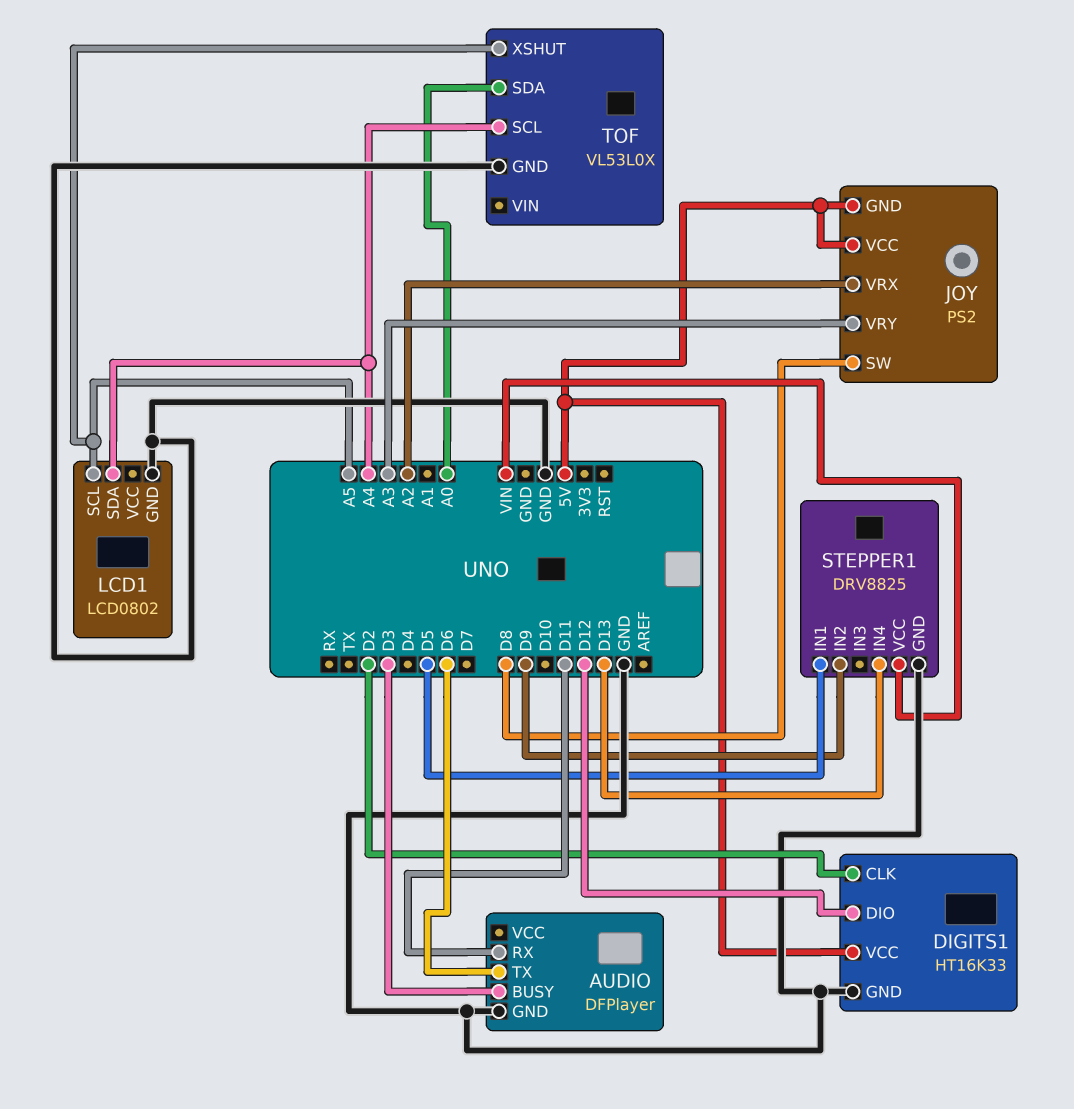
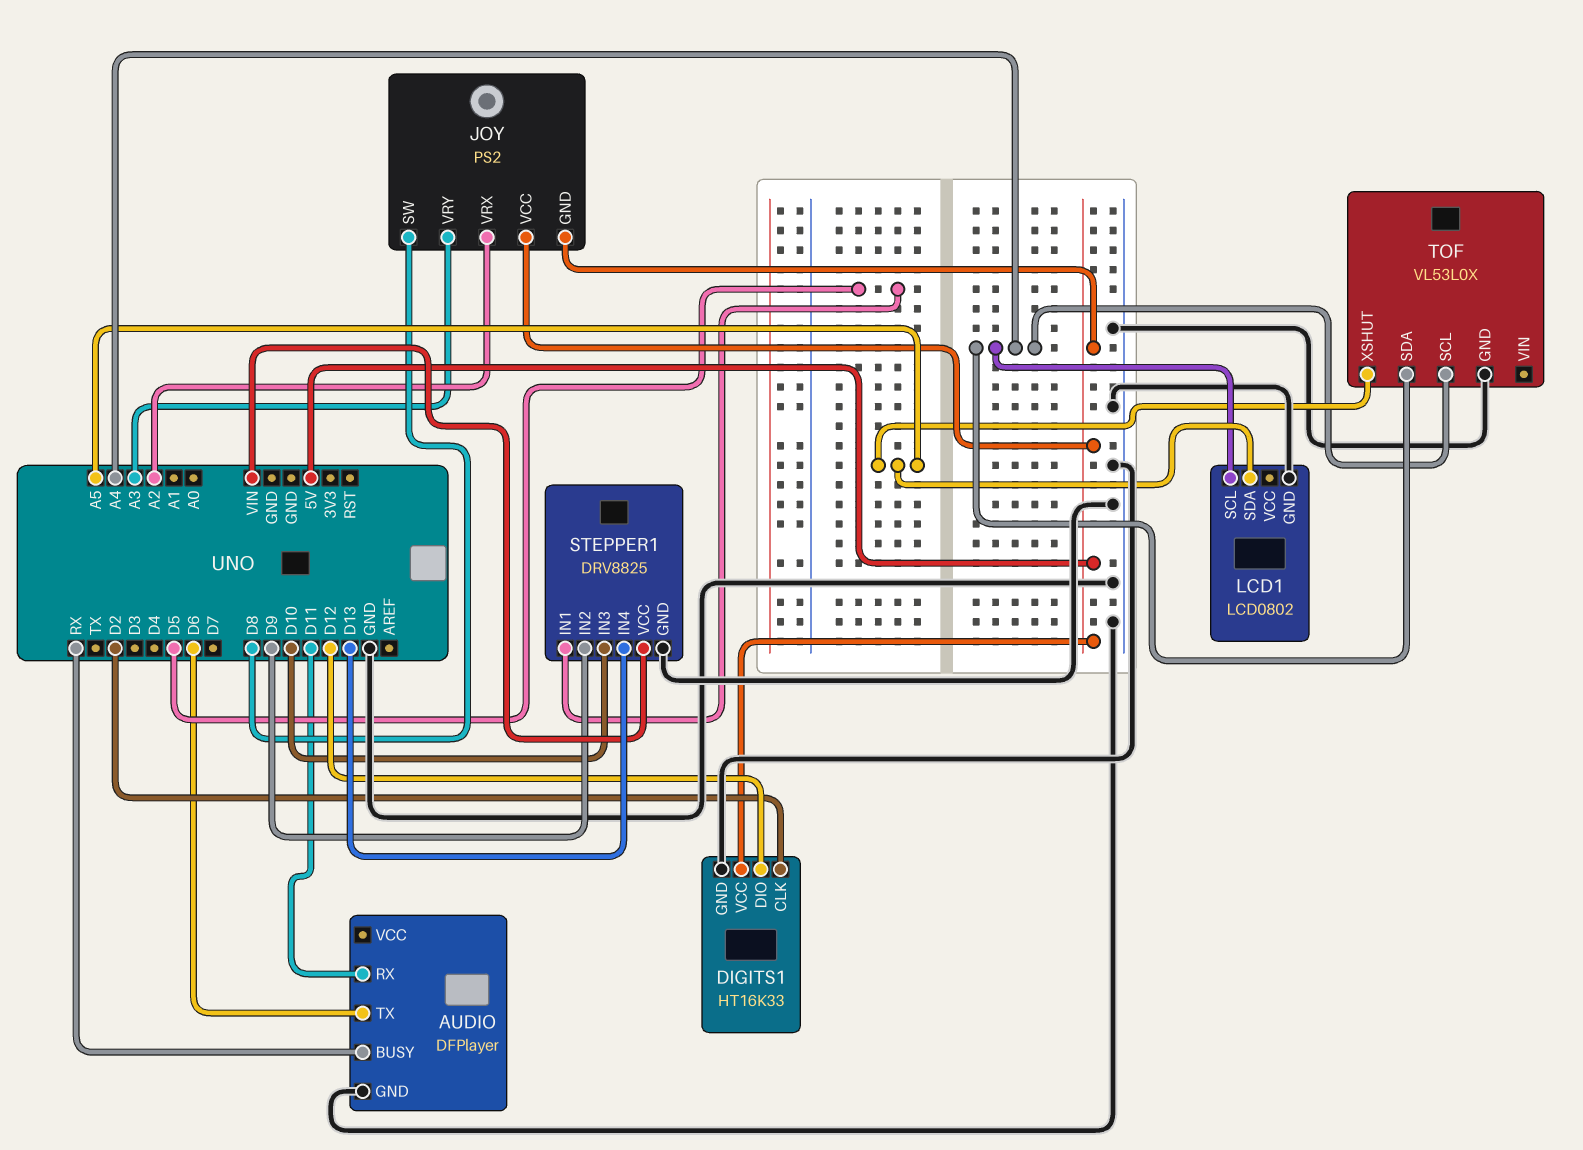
AUDIO pin BUSY: D3 -> RX
LCD1 pin SCL: A5 -> A4
LCD1 pin SDA: A4 -> A5
STEPPER1 pin IN3: none -> D10
TOF pin SDA: A0 -> A4

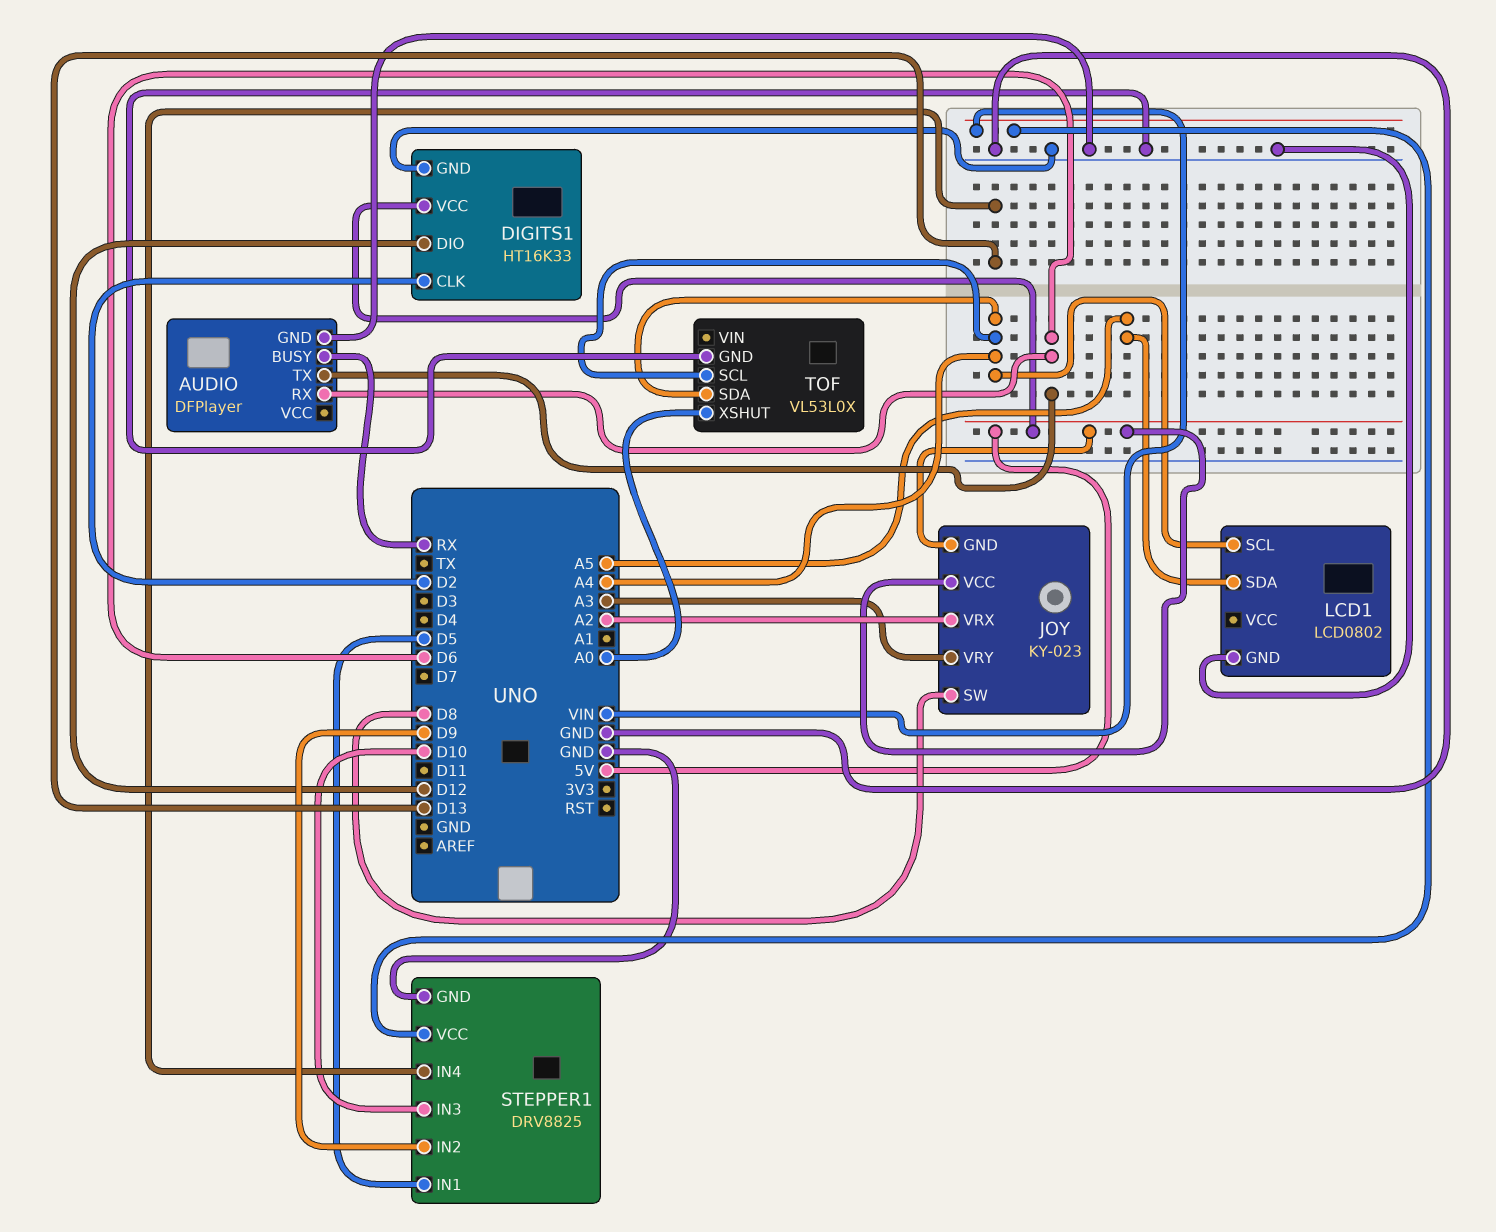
AUDIO pin RX: D11 -> D6
JOY: PS2 -> KY-023
TOF pin XSHUT: A5 -> A0

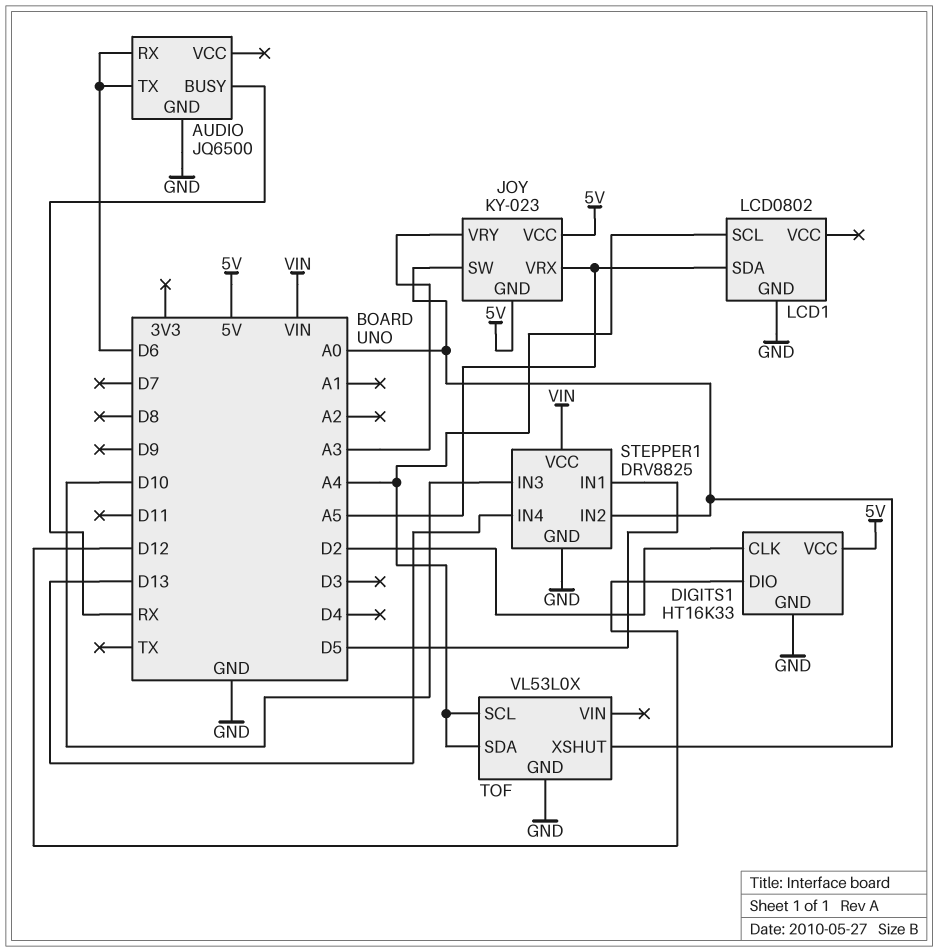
AUDIO: DFPlayer -> JQ6500
JOY pin SW: D8 -> A0
JOY pin VRX: A2 -> A5
STEPPER1 pin IN2: D9 -> A0

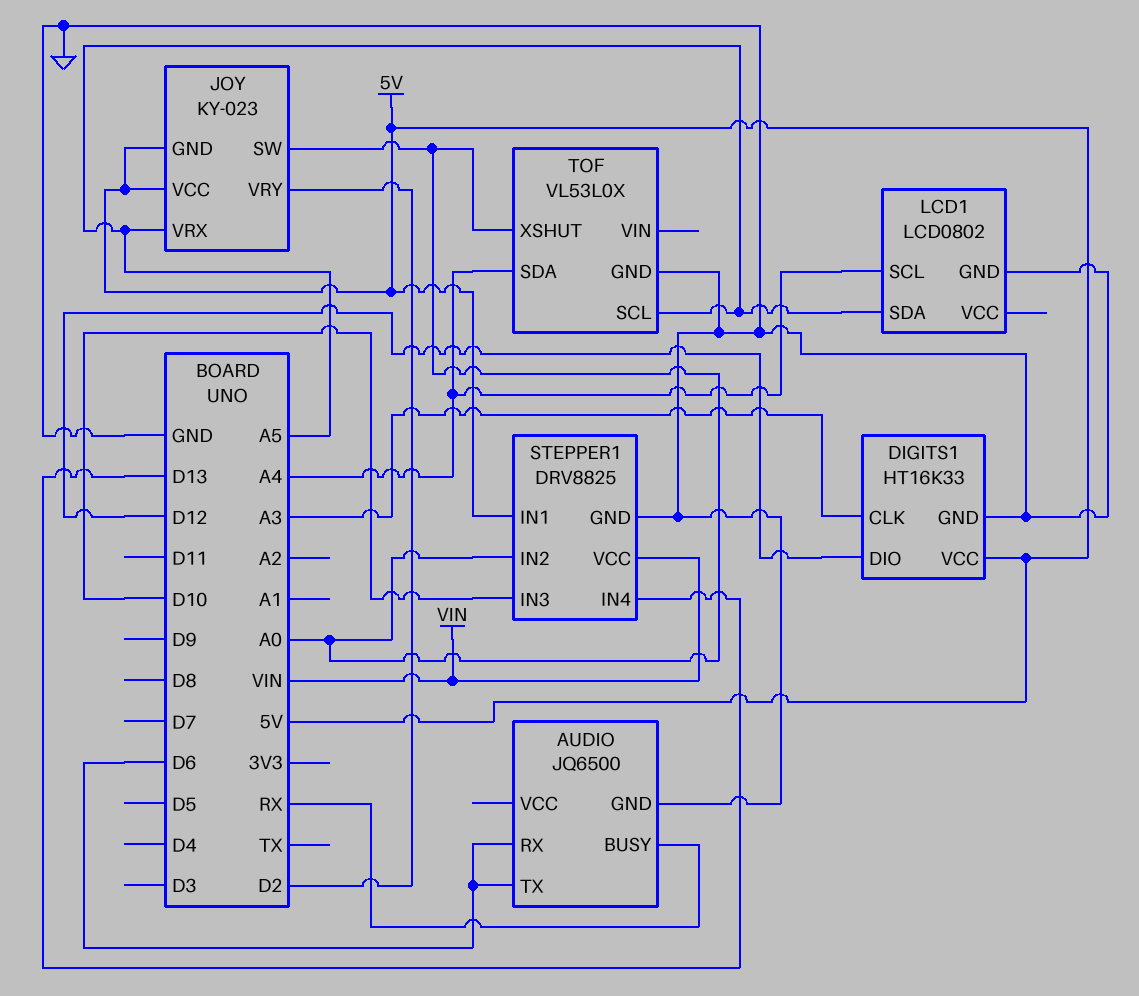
DIGITS1 pin CLK: D2 -> A3
JOY pin VRY: A3 -> D2
STEPPER1 pin IN1: D5 -> 5V
TOF pin SCL: A4 -> A5

